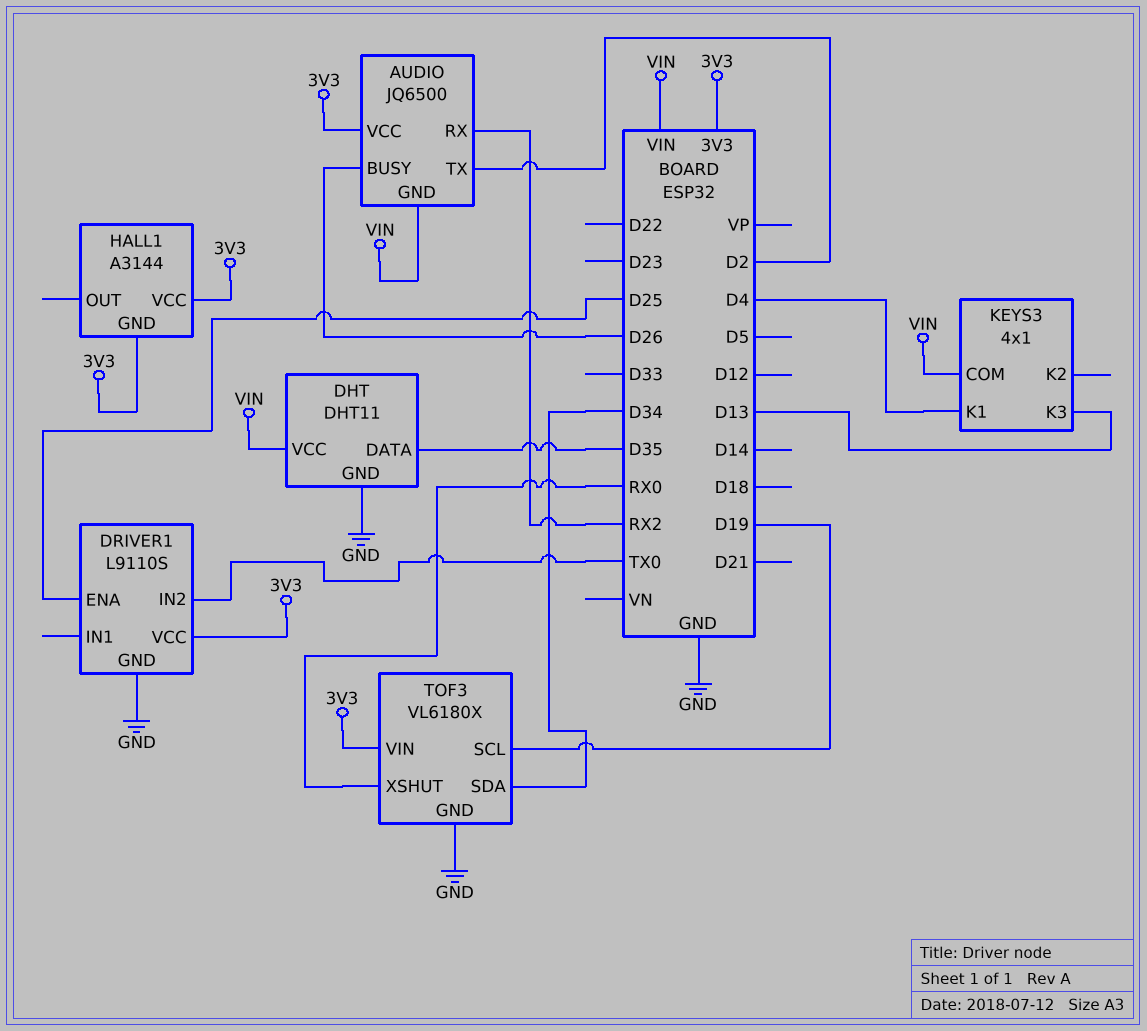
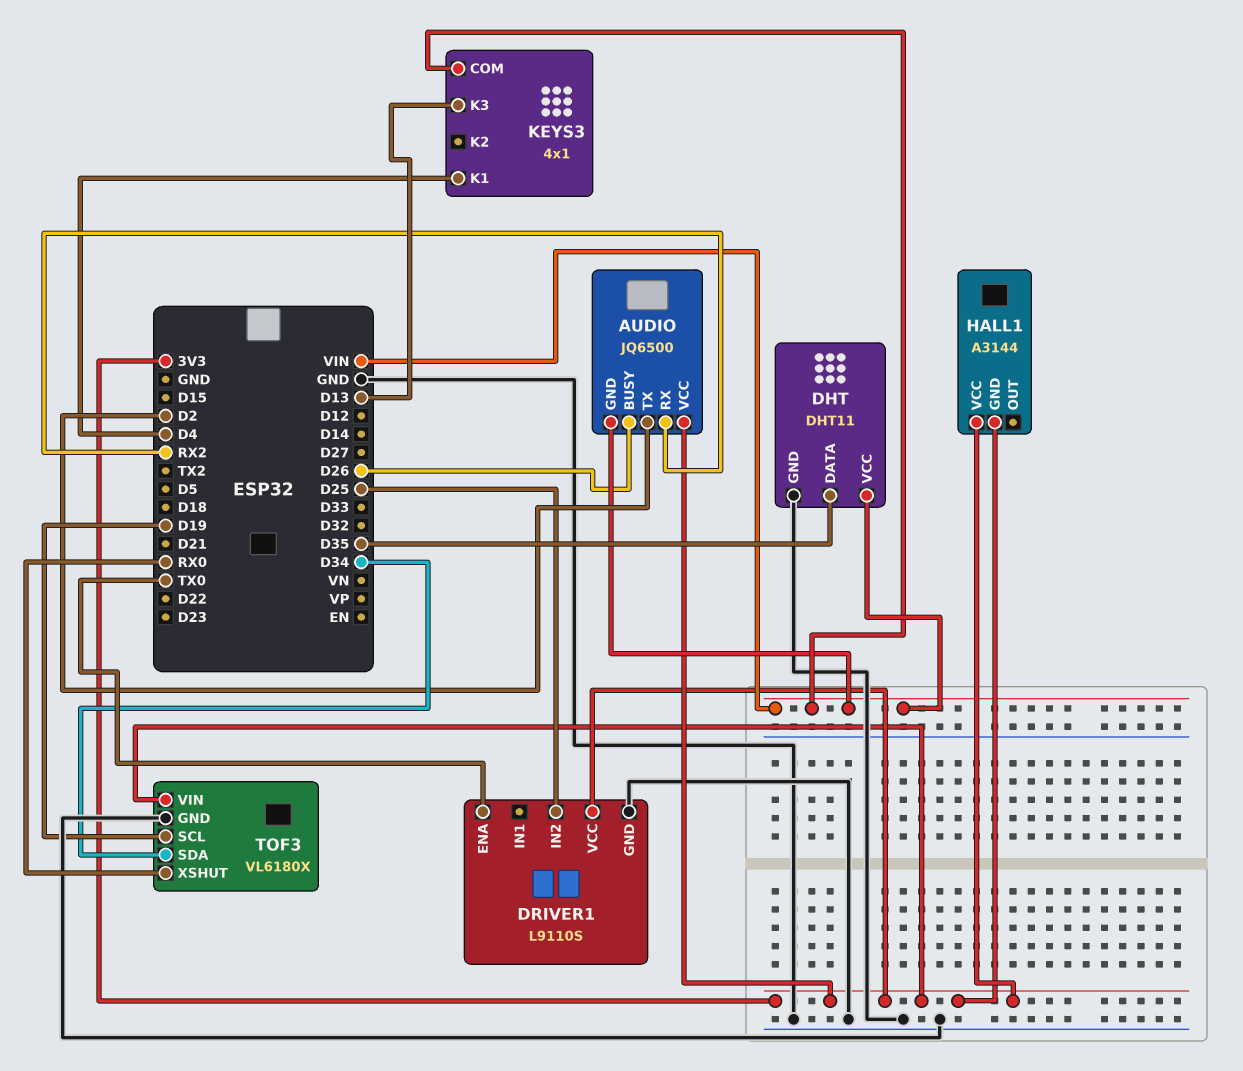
DRIVER1 pin ENA: D25 -> TX0
DRIVER1 pin IN2: TX0 -> D25

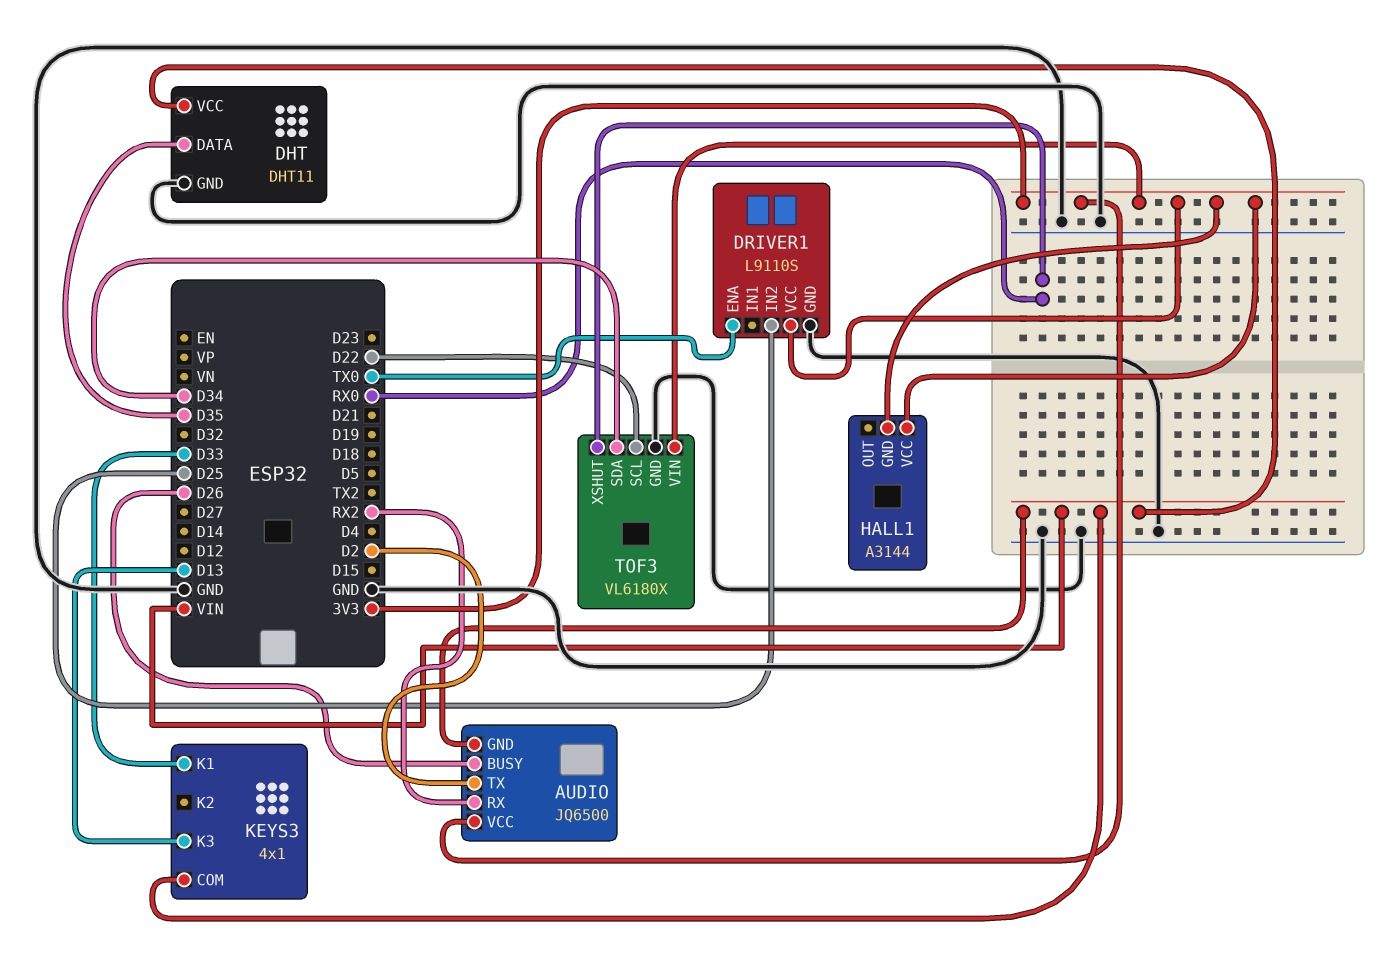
KEYS3 pin K1: D4 -> D33
TOF3 pin SCL: D19 -> D22

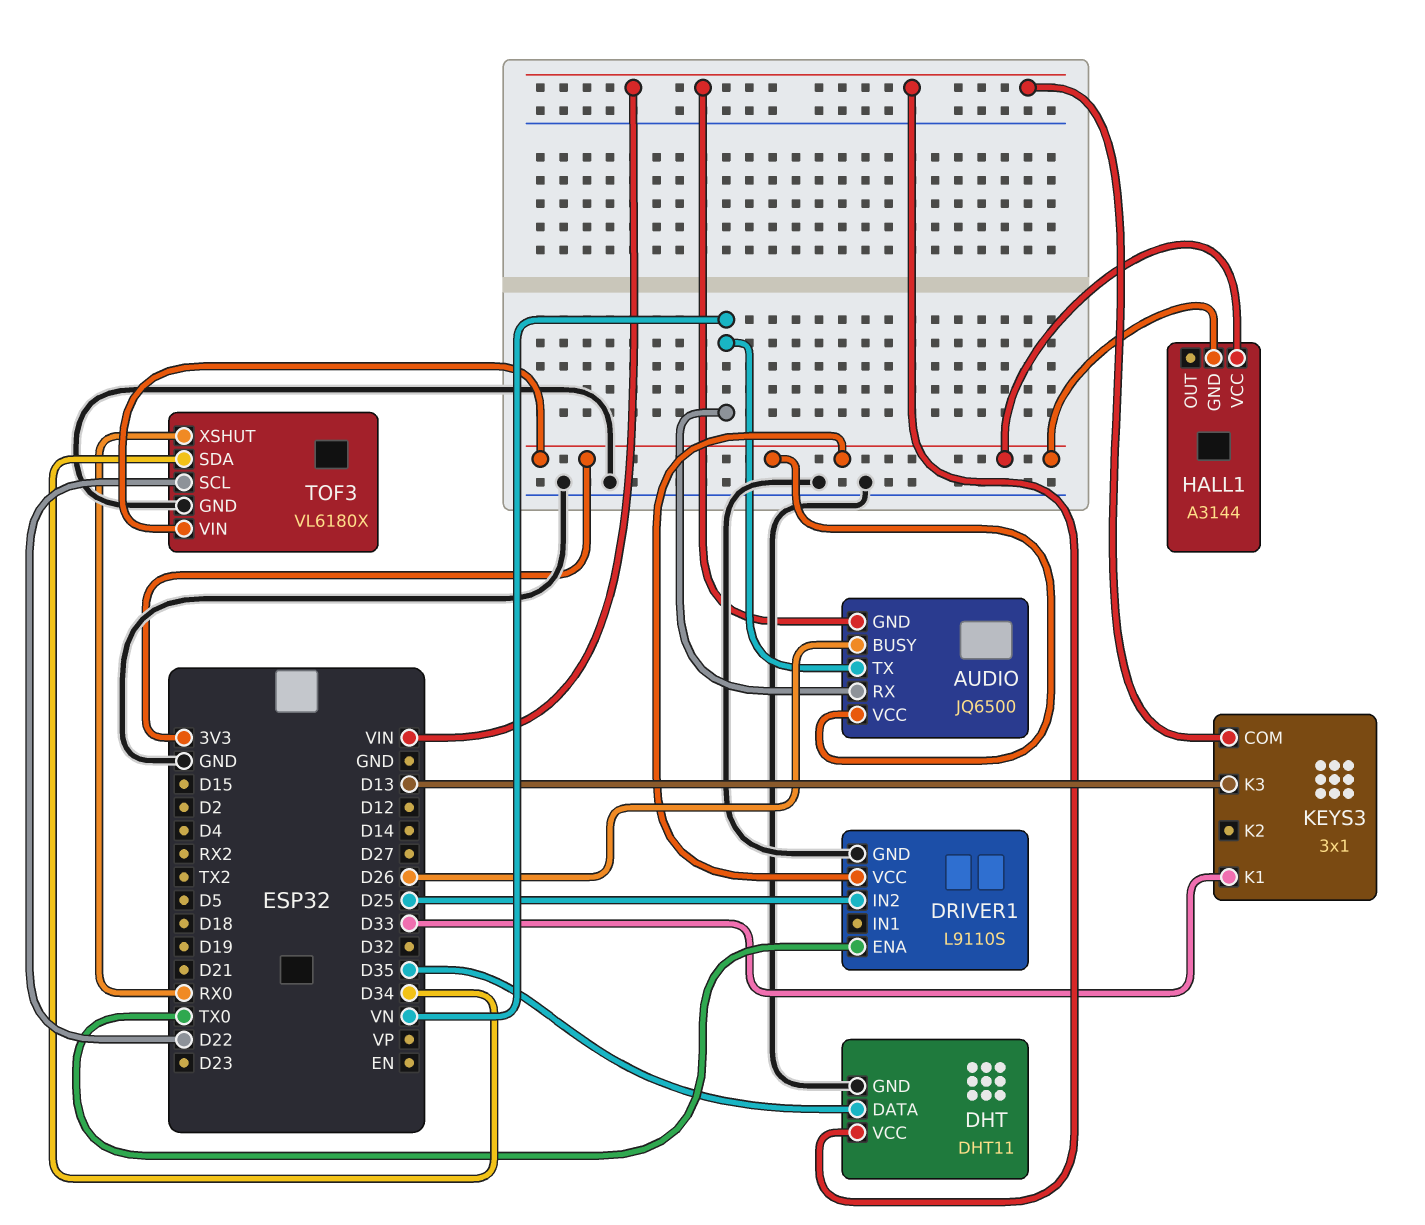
AUDIO pin RX: RX2 -> VN
AUDIO pin TX: D2 -> VN
KEYS3: 4x1 -> 3x1

